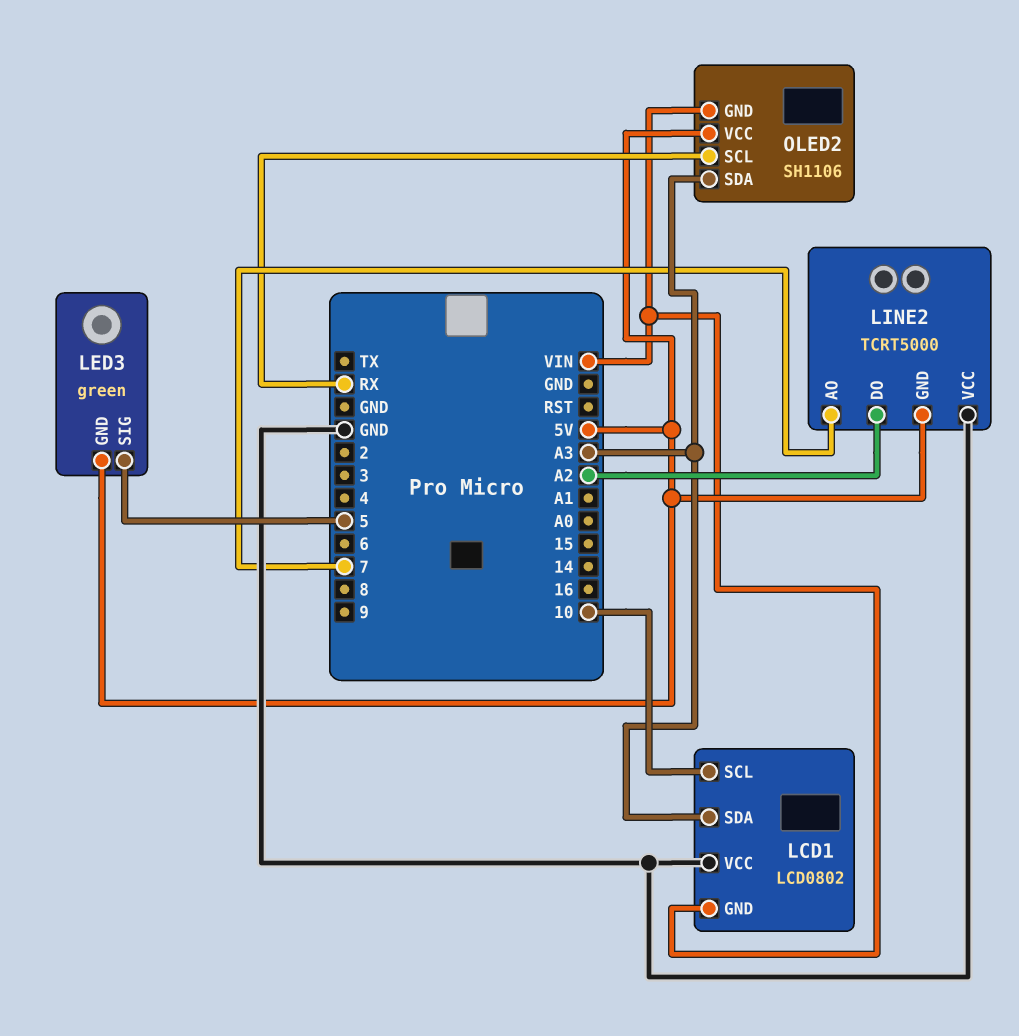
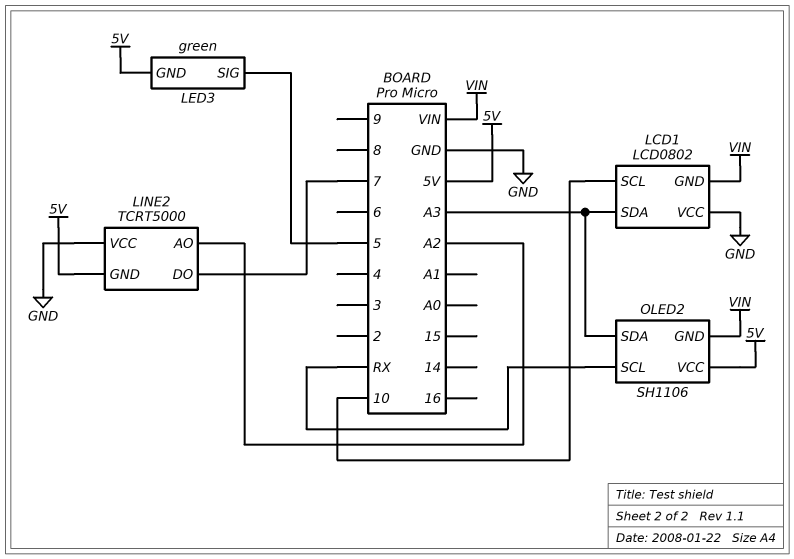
LINE2 pin AO: 7 -> A2
LINE2 pin DO: A2 -> 7

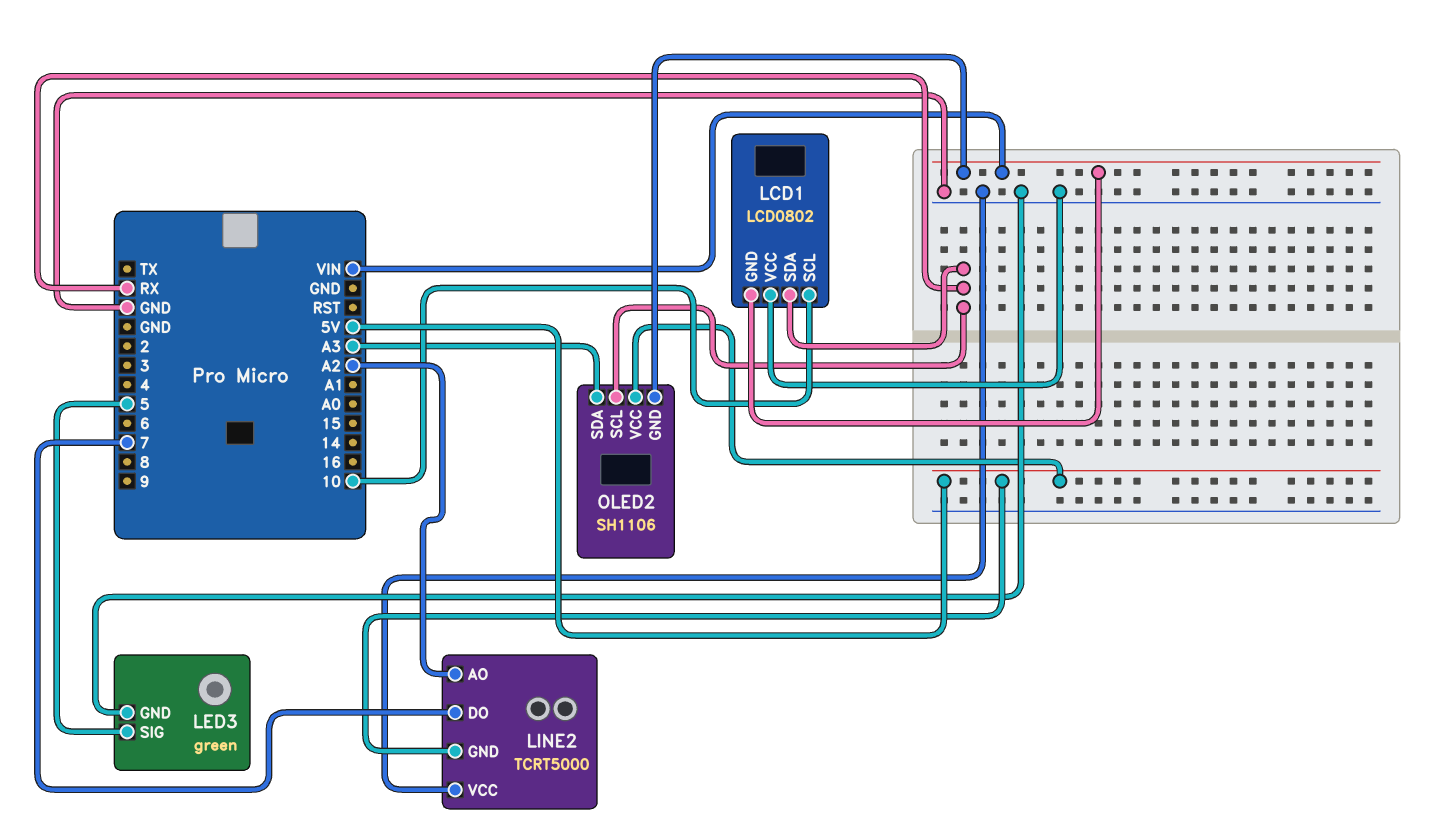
LCD1 pin SDA: A3 -> RX
LED3 pin GND: 5V -> GND

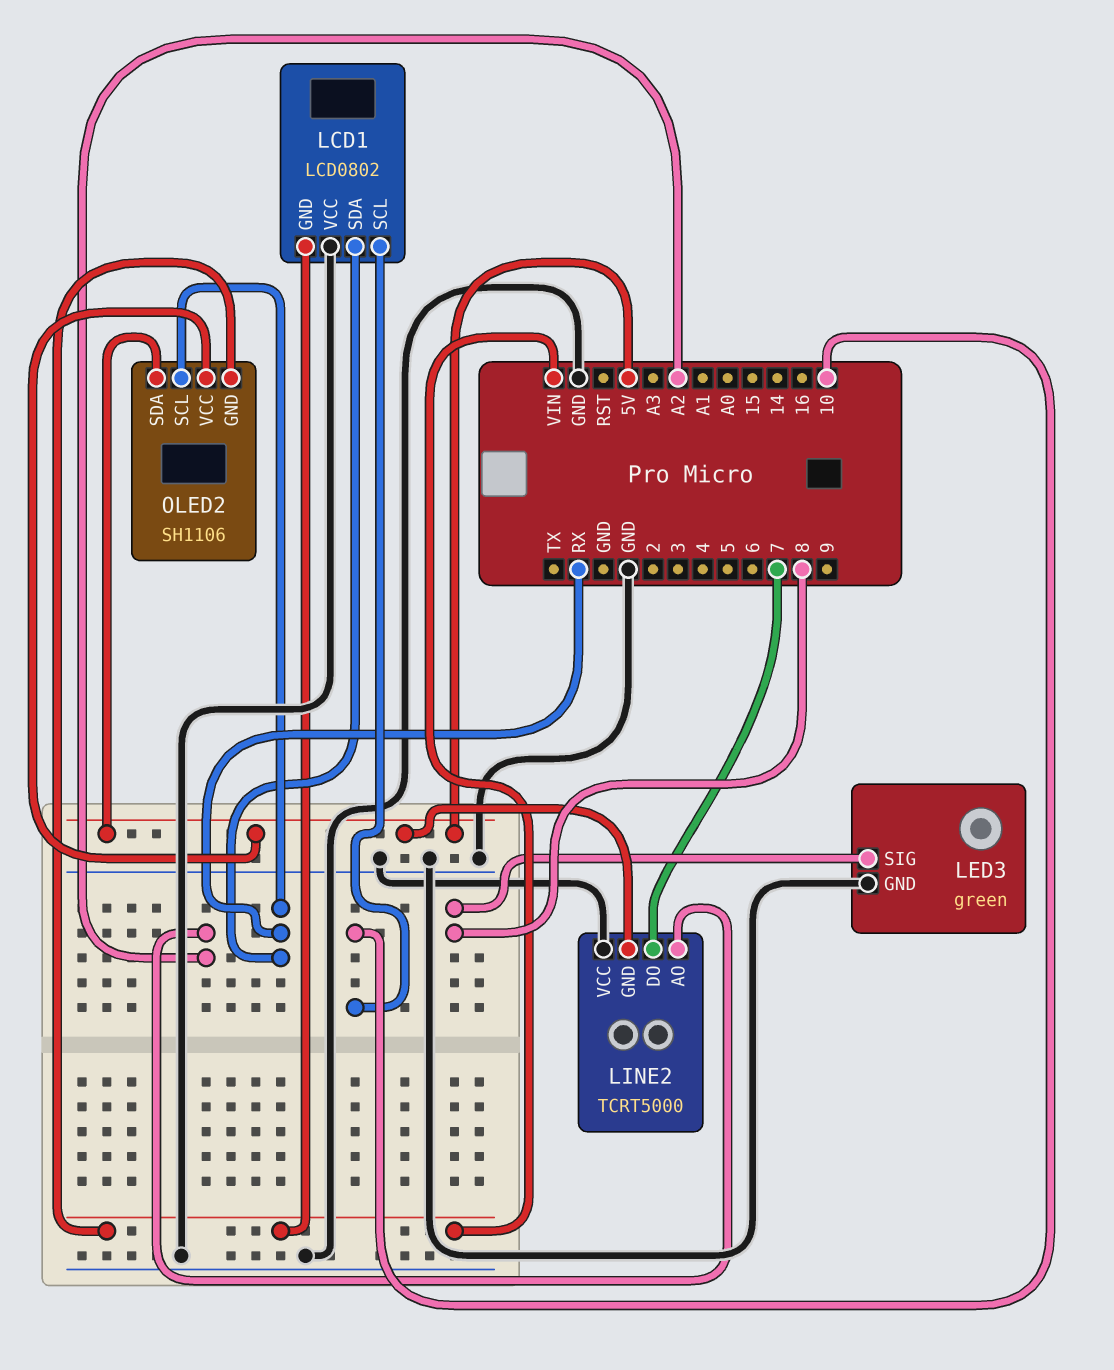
LED3 pin SIG: 5 -> 8
OLED2 pin SDA: A3 -> 5V

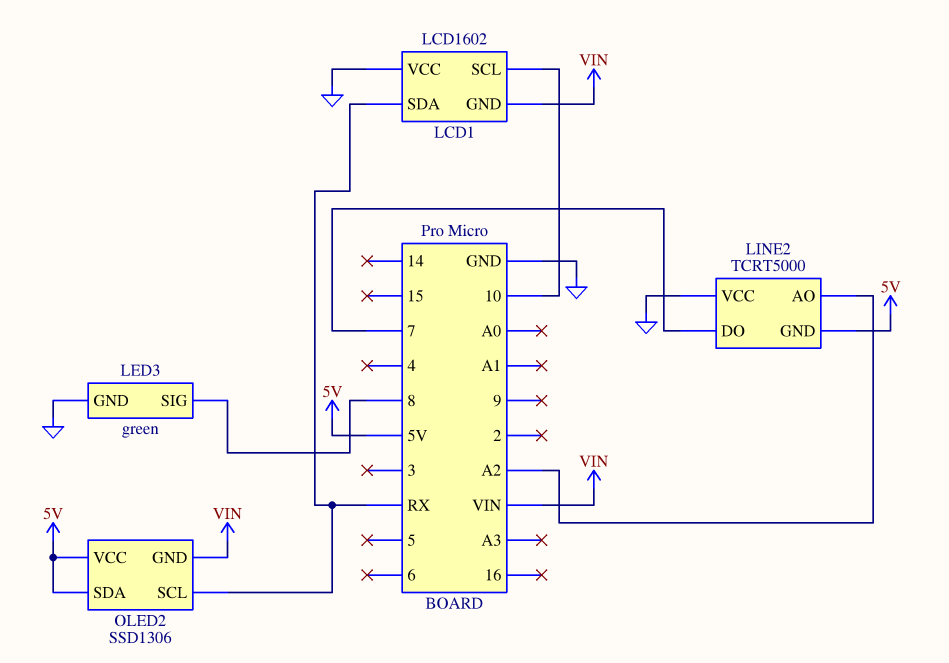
LCD1: LCD0802 -> LCD1602
OLED2: SH1106 -> SSD1306

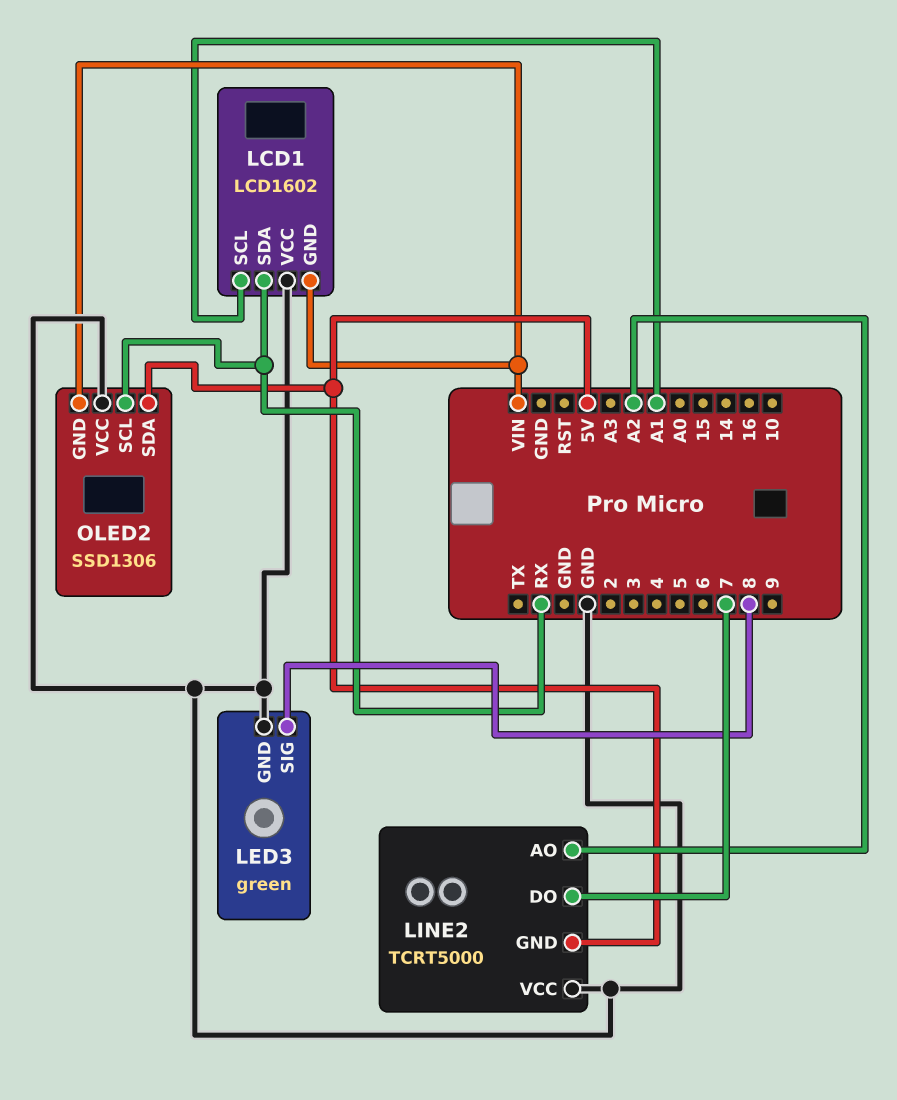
LCD1 pin SCL: 10 -> A1
OLED2 pin VCC: 5V -> GND

